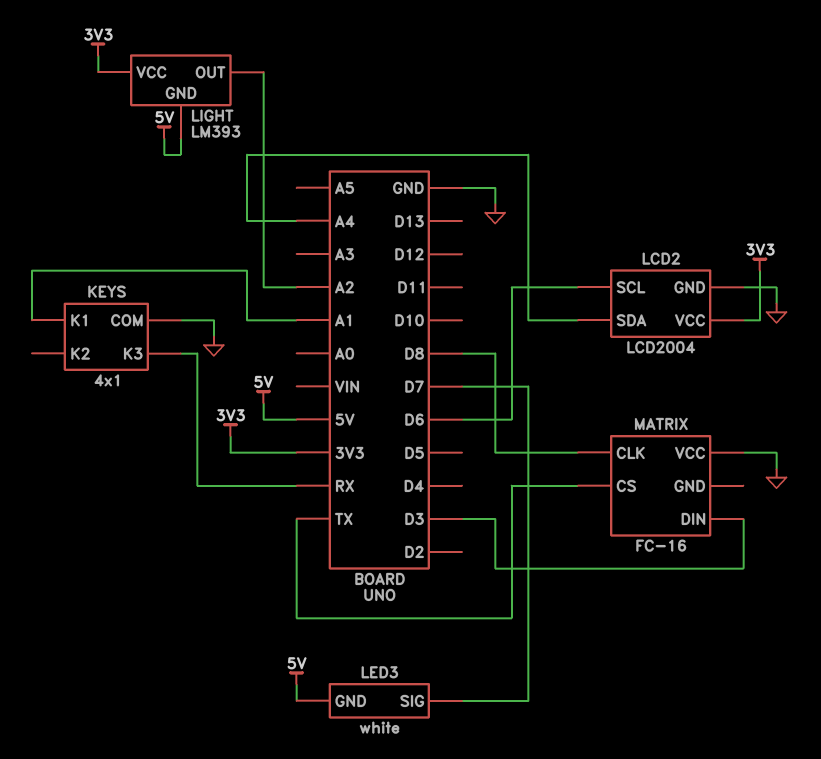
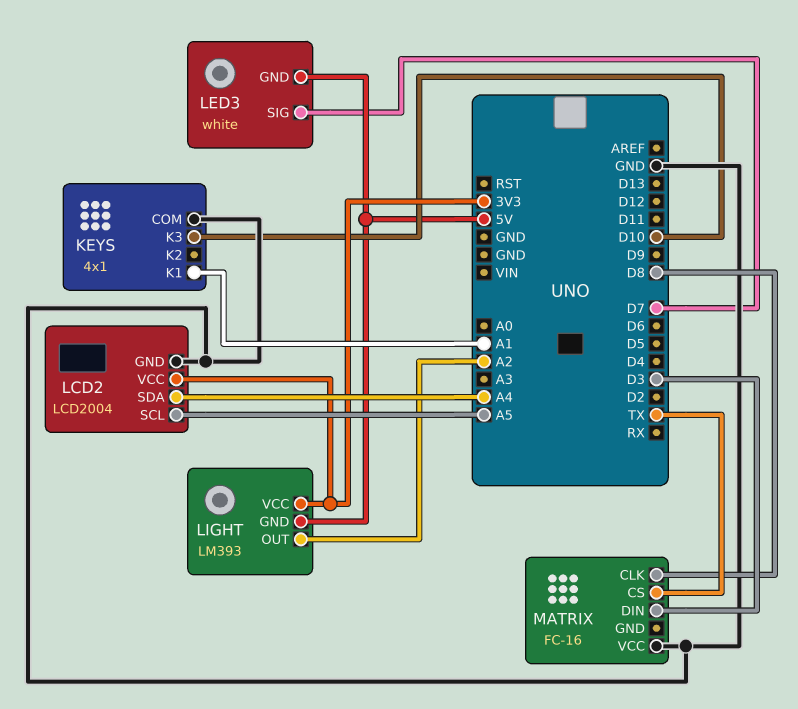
KEYS pin K3: RX -> D10
LCD2 pin SCL: D6 -> A5

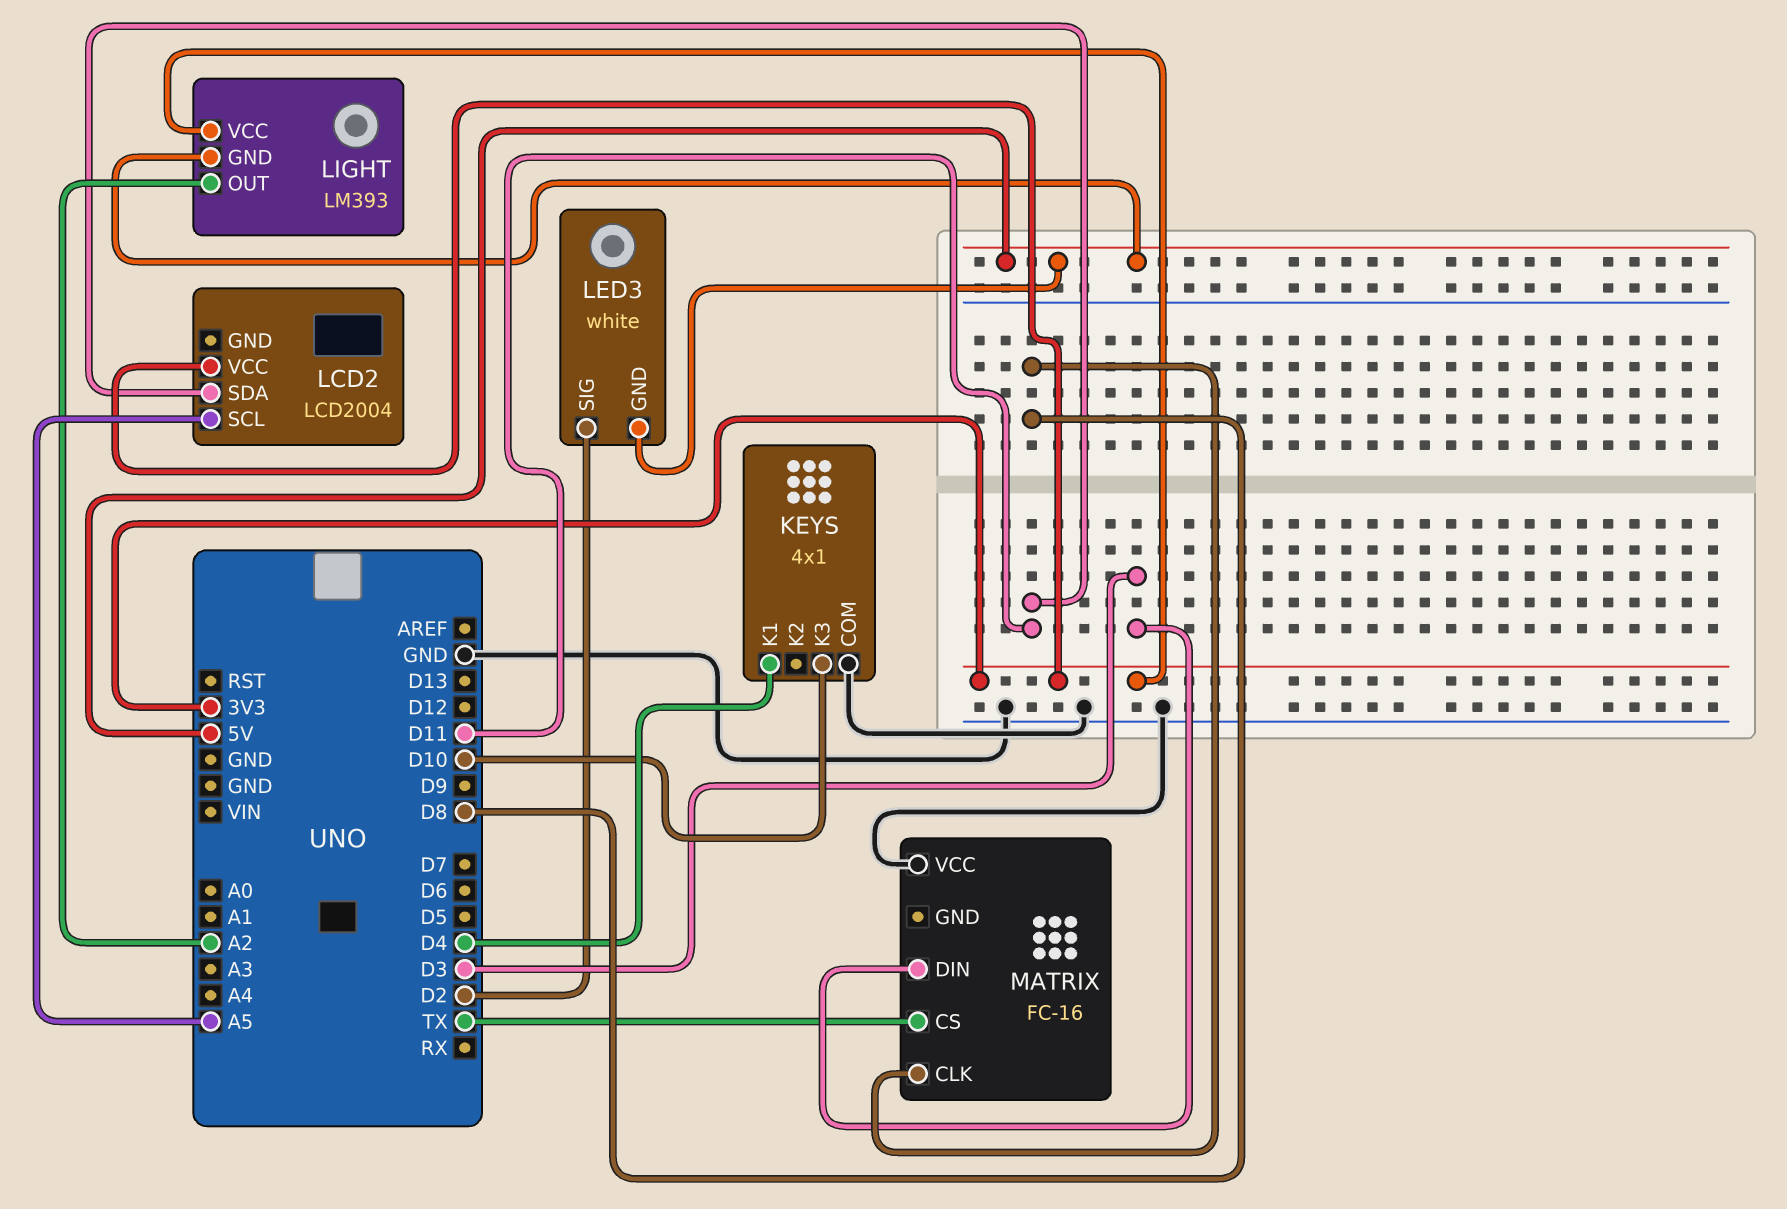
KEYS pin K1: A1 -> D4
LCD2 pin GND: GND -> none
LCD2 pin SDA: A4 -> D11
LED3 pin SIG: D7 -> D2

